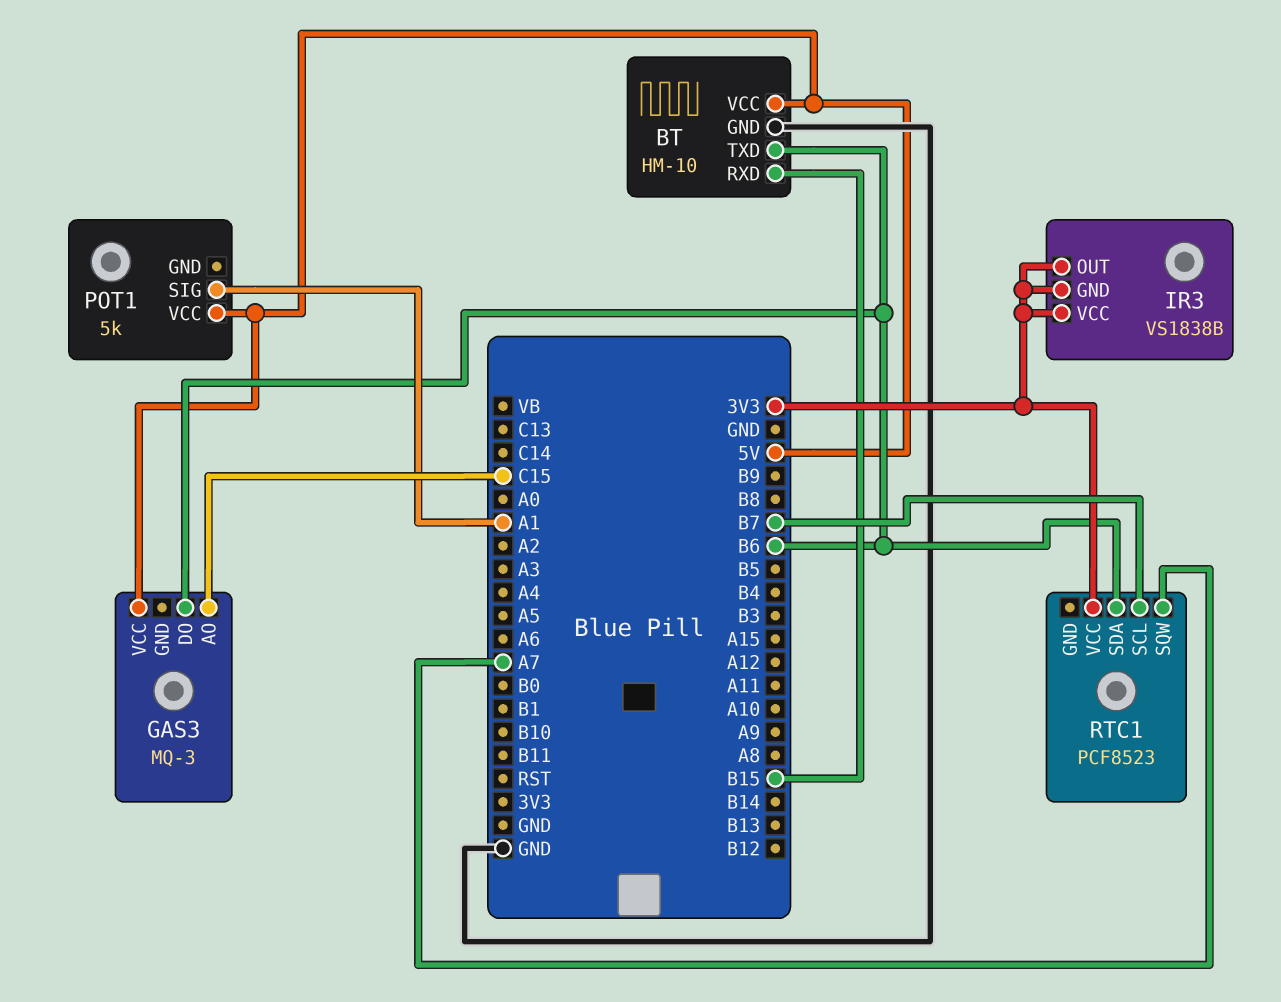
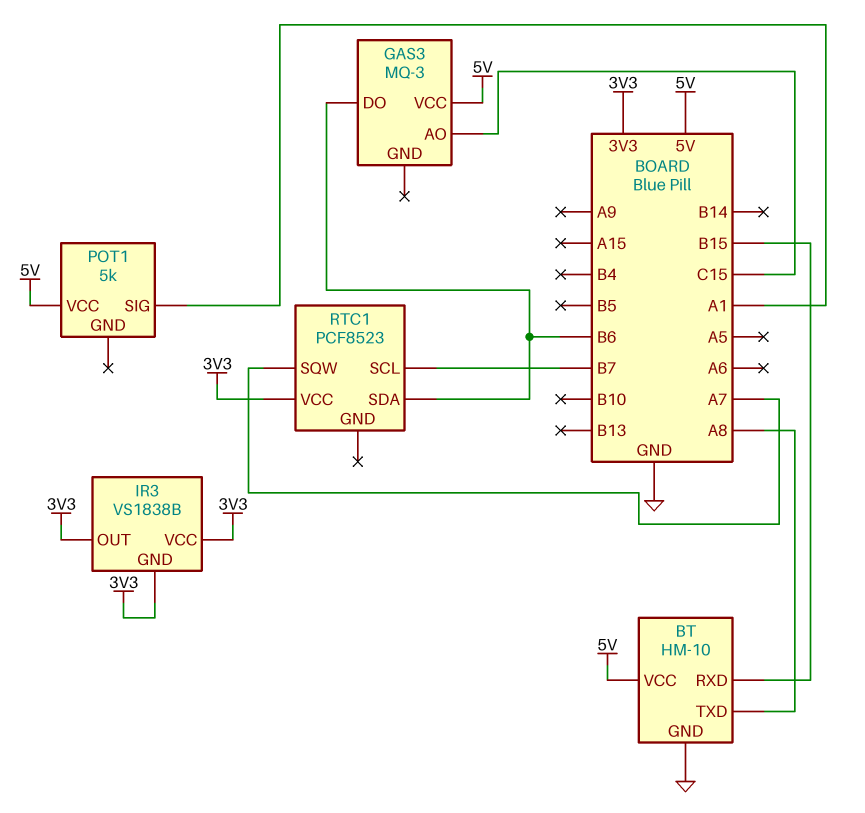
BT pin TXD: B6 -> A8

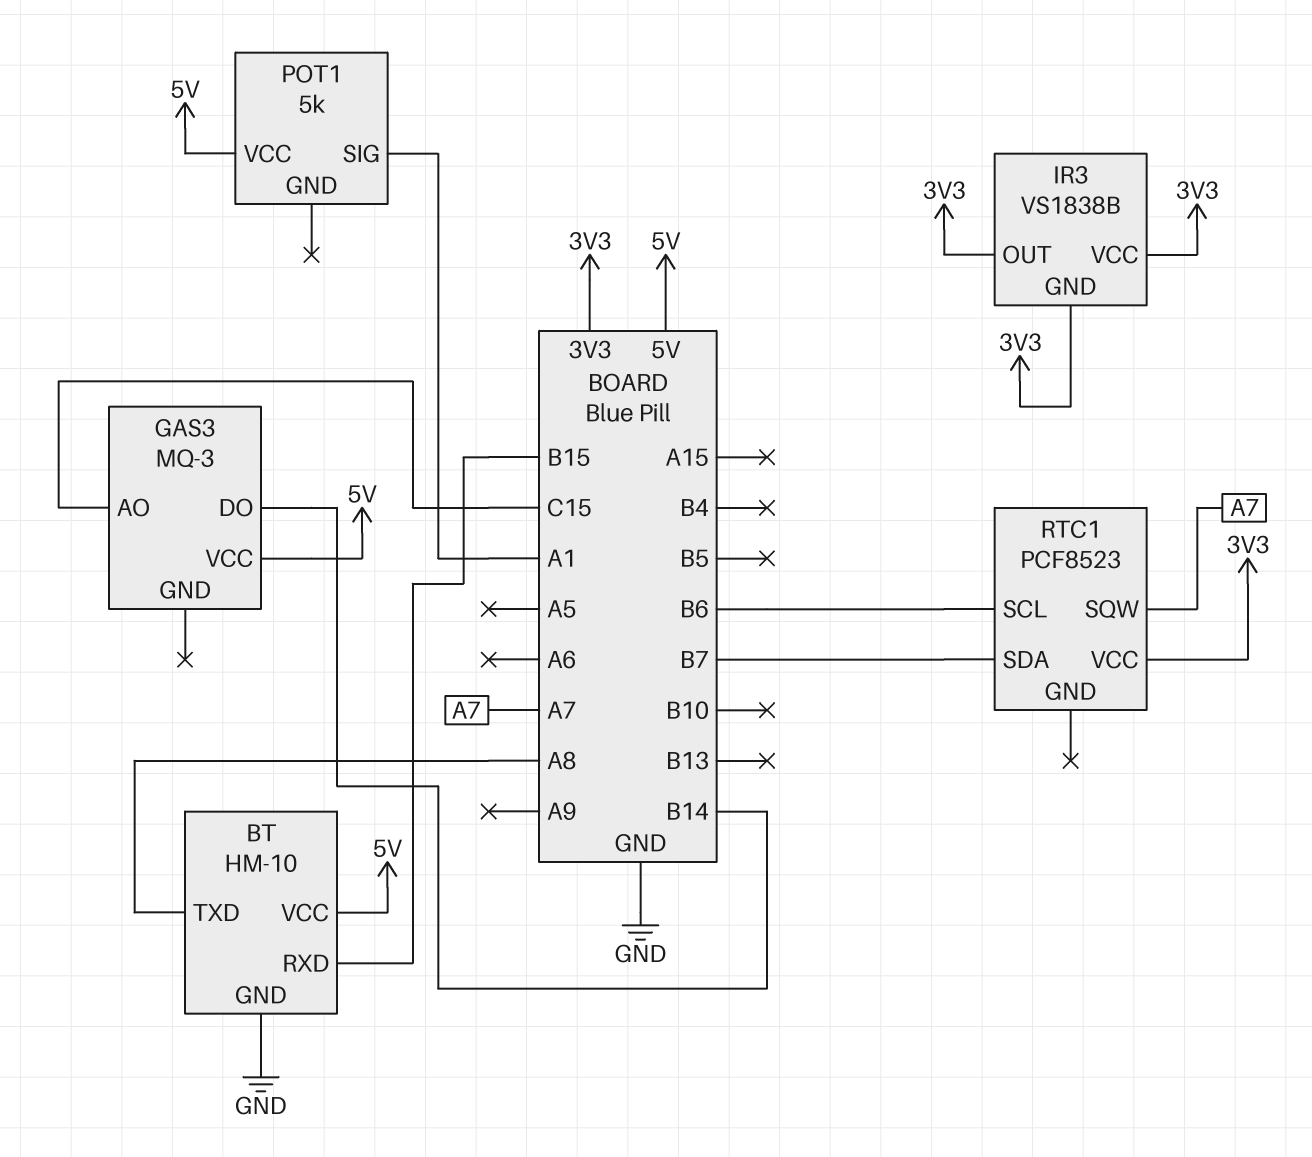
GAS3 pin DO: B6 -> B14
RTC1 pin SCL: B7 -> B6
RTC1 pin SDA: B6 -> B7

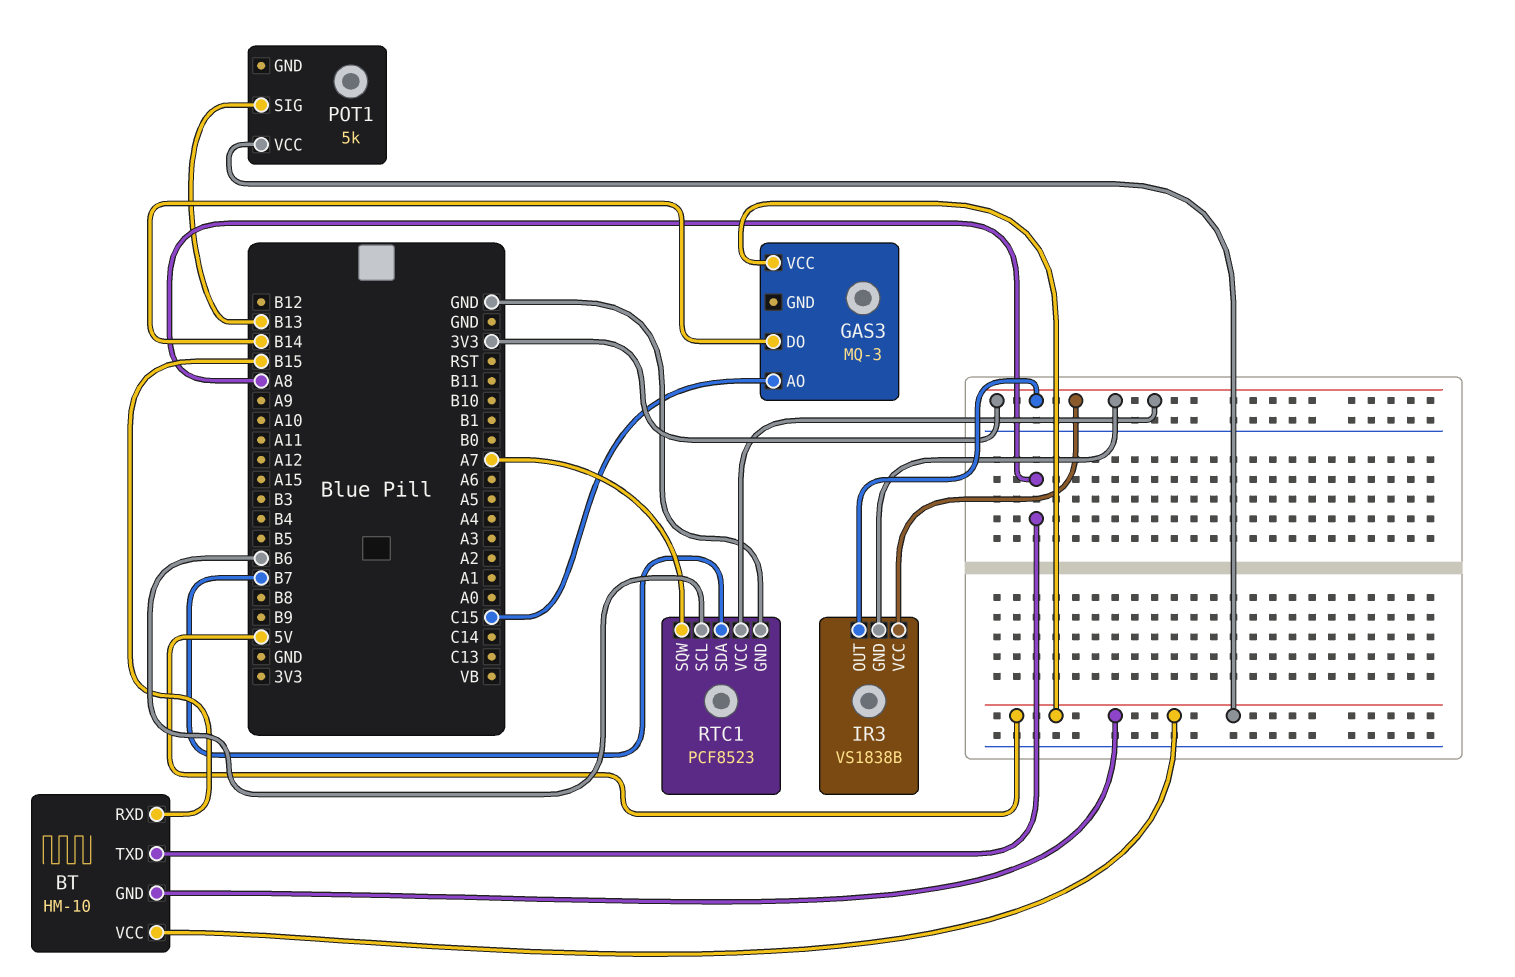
BT pin GND: GND -> 5V
POT1 pin SIG: A1 -> B13
RTC1 pin GND: none -> GND

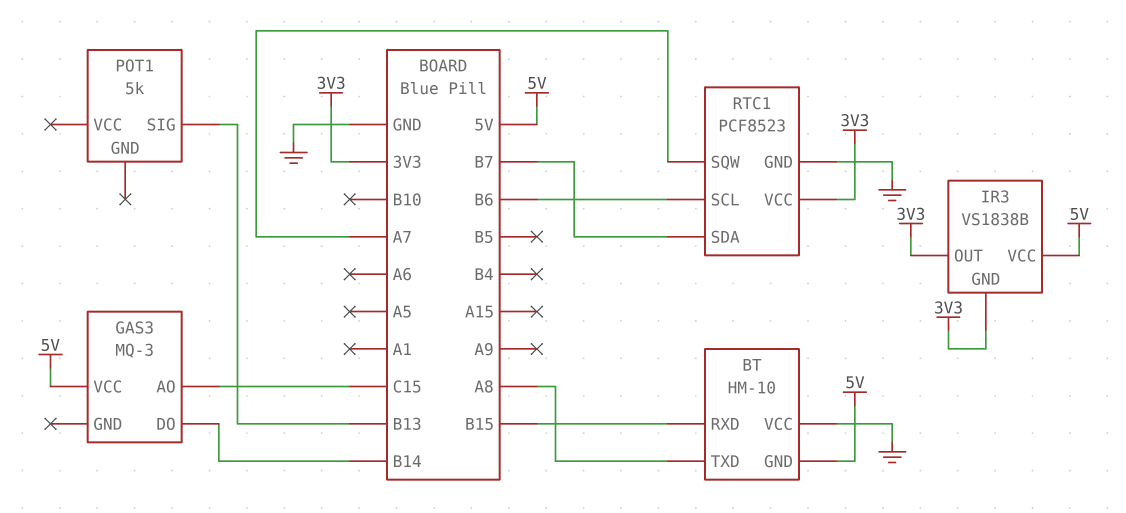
BT pin VCC: 5V -> GND
IR3 pin VCC: 3V3 -> 5V
POT1 pin VCC: 5V -> none

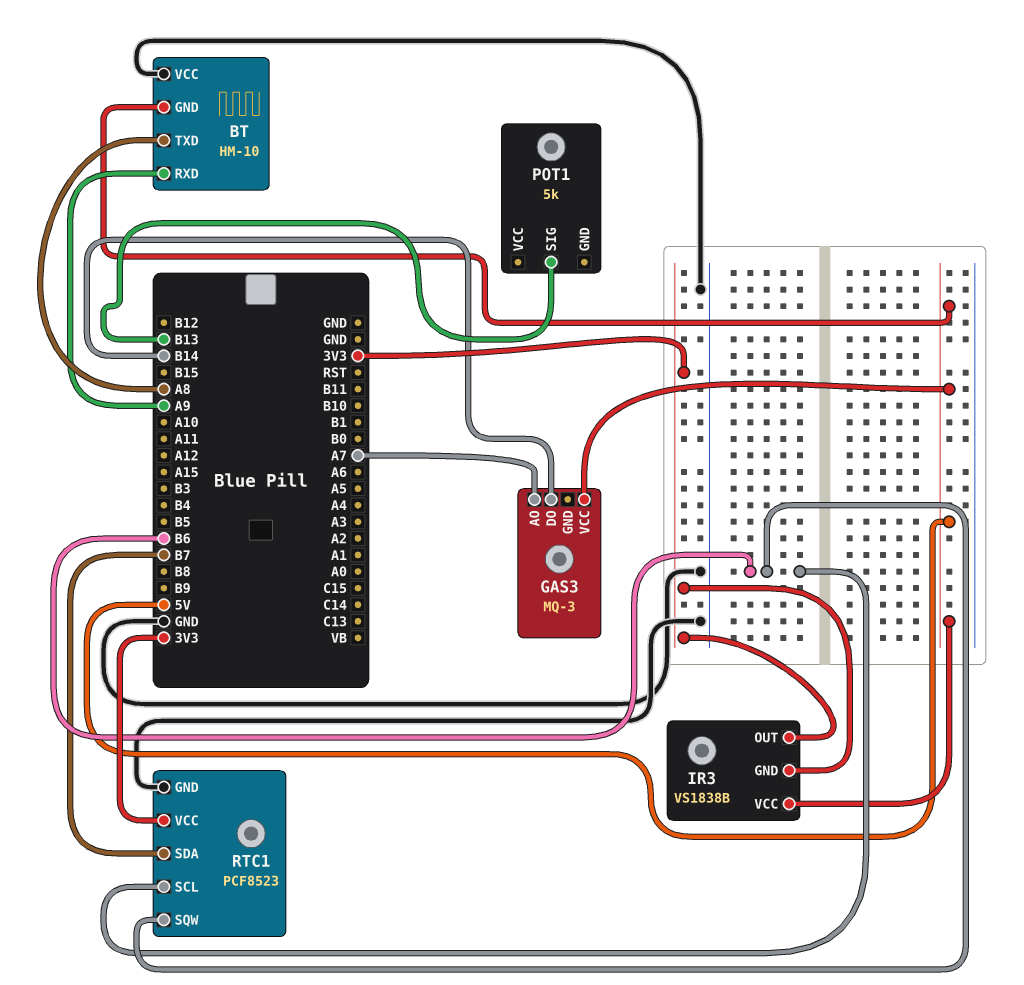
BT pin RXD: B15 -> A9
GAS3 pin AO: C15 -> A7
RTC1 pin SQW: A7 -> B6

